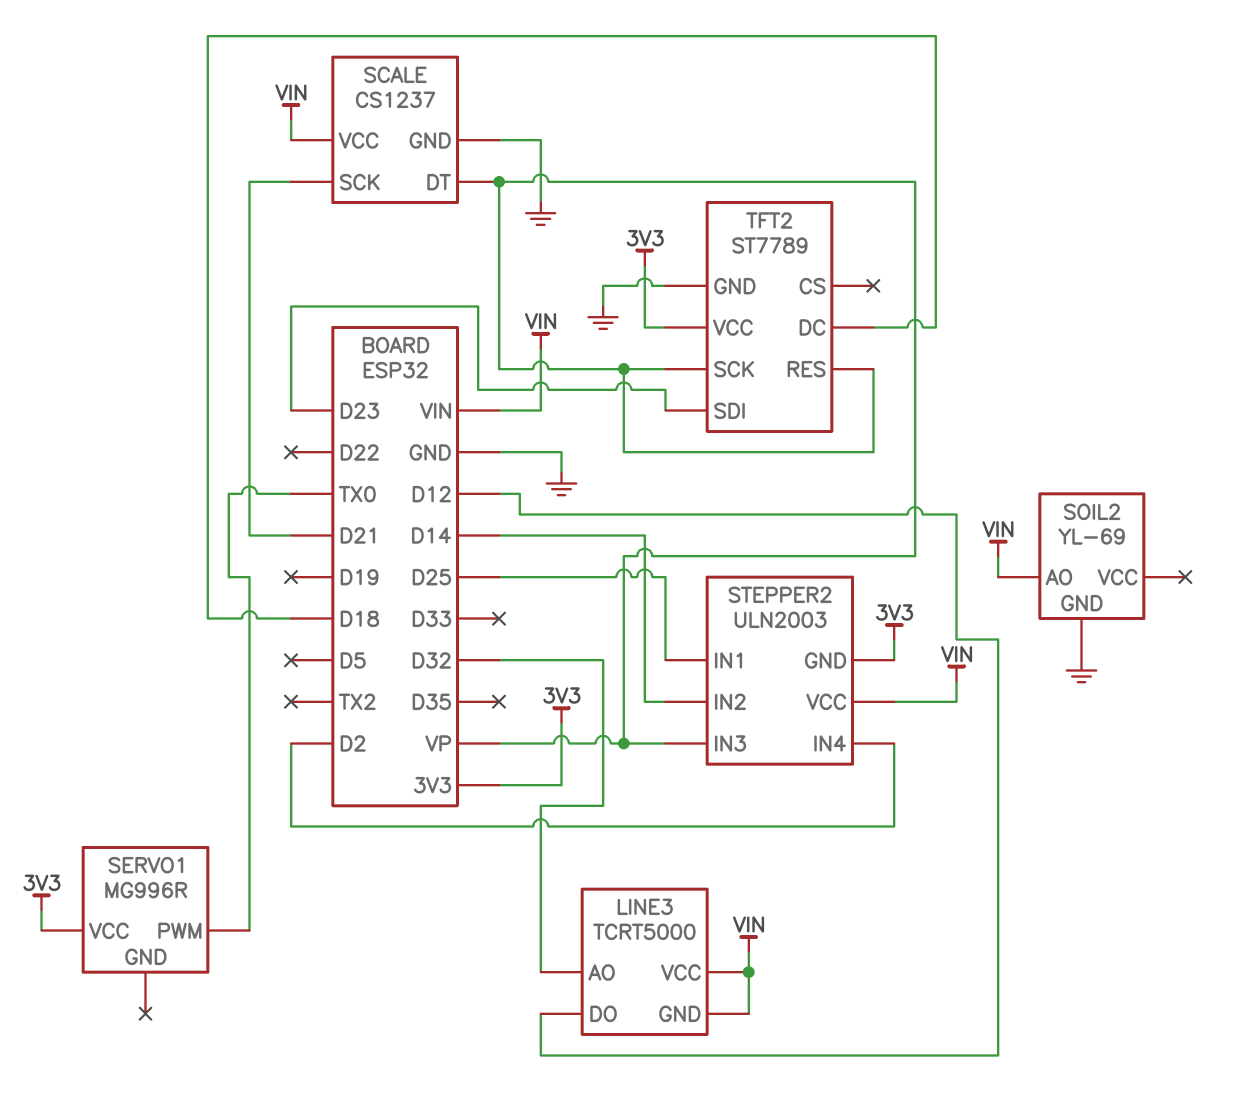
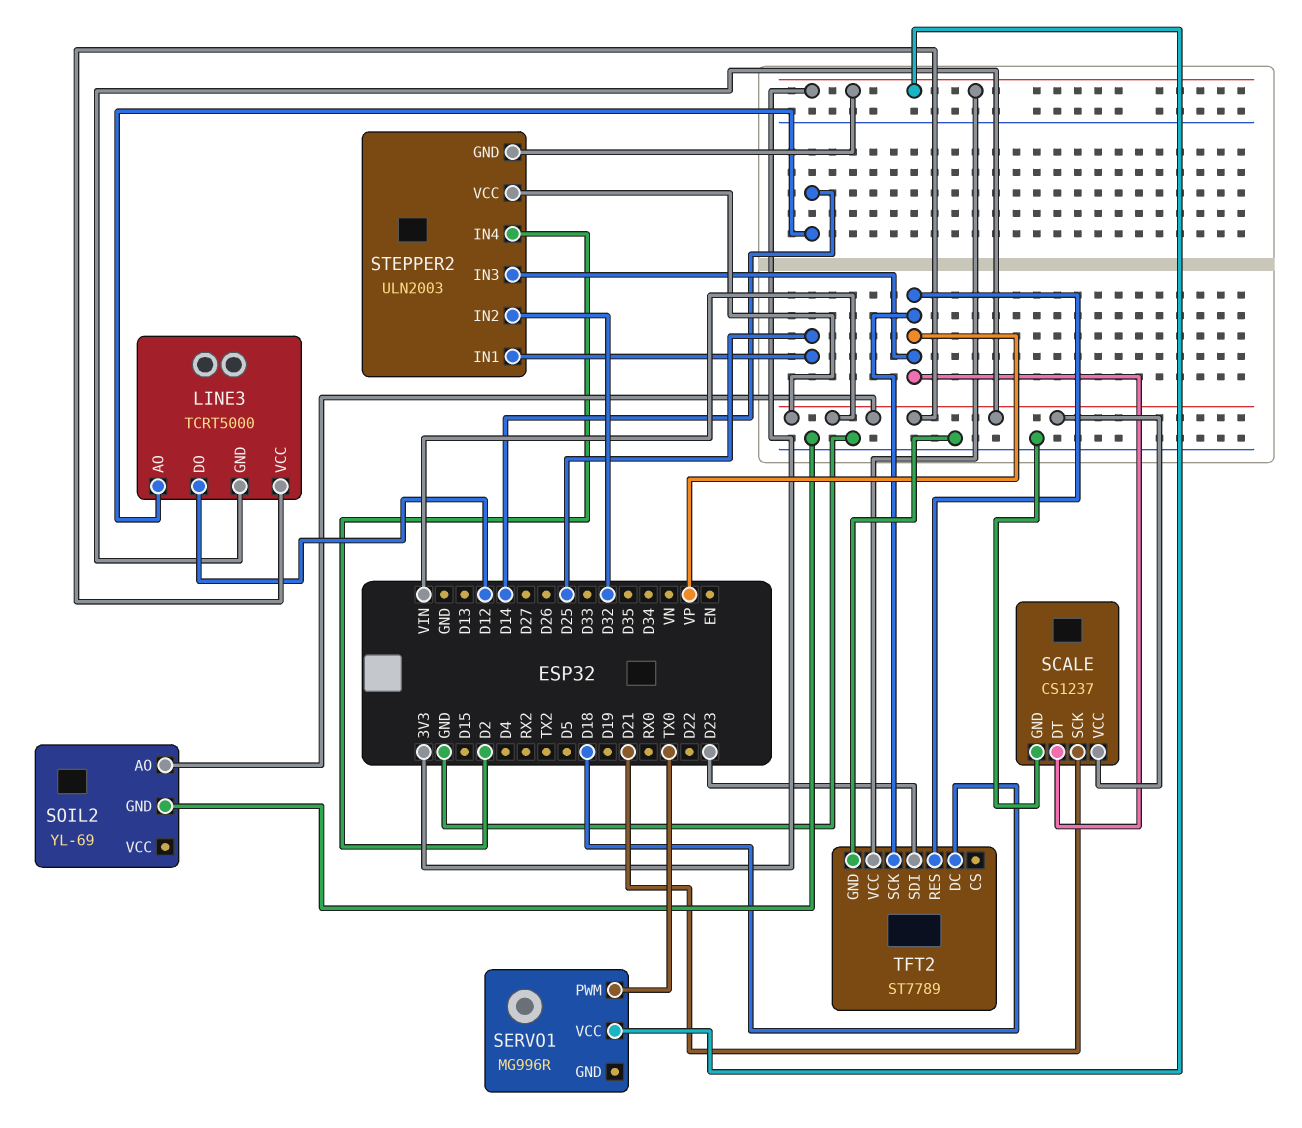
LINE3 pin AO: D32 -> D14
STEPPER2 pin IN2: D14 -> D32

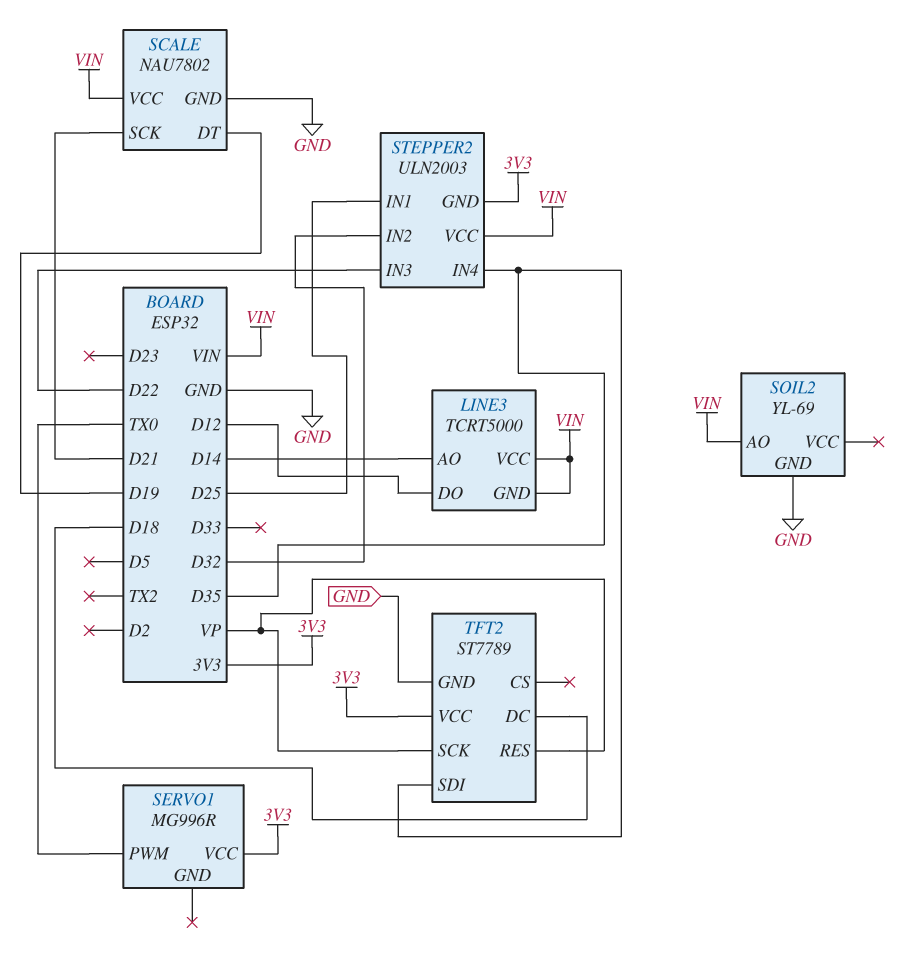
SCALE: CS1237 -> NAU7802
SCALE pin DT: VP -> D19
STEPPER2 pin IN3: VP -> D22
STEPPER2 pin IN4: D2 -> D35
TFT2 pin SDI: D23 -> D35

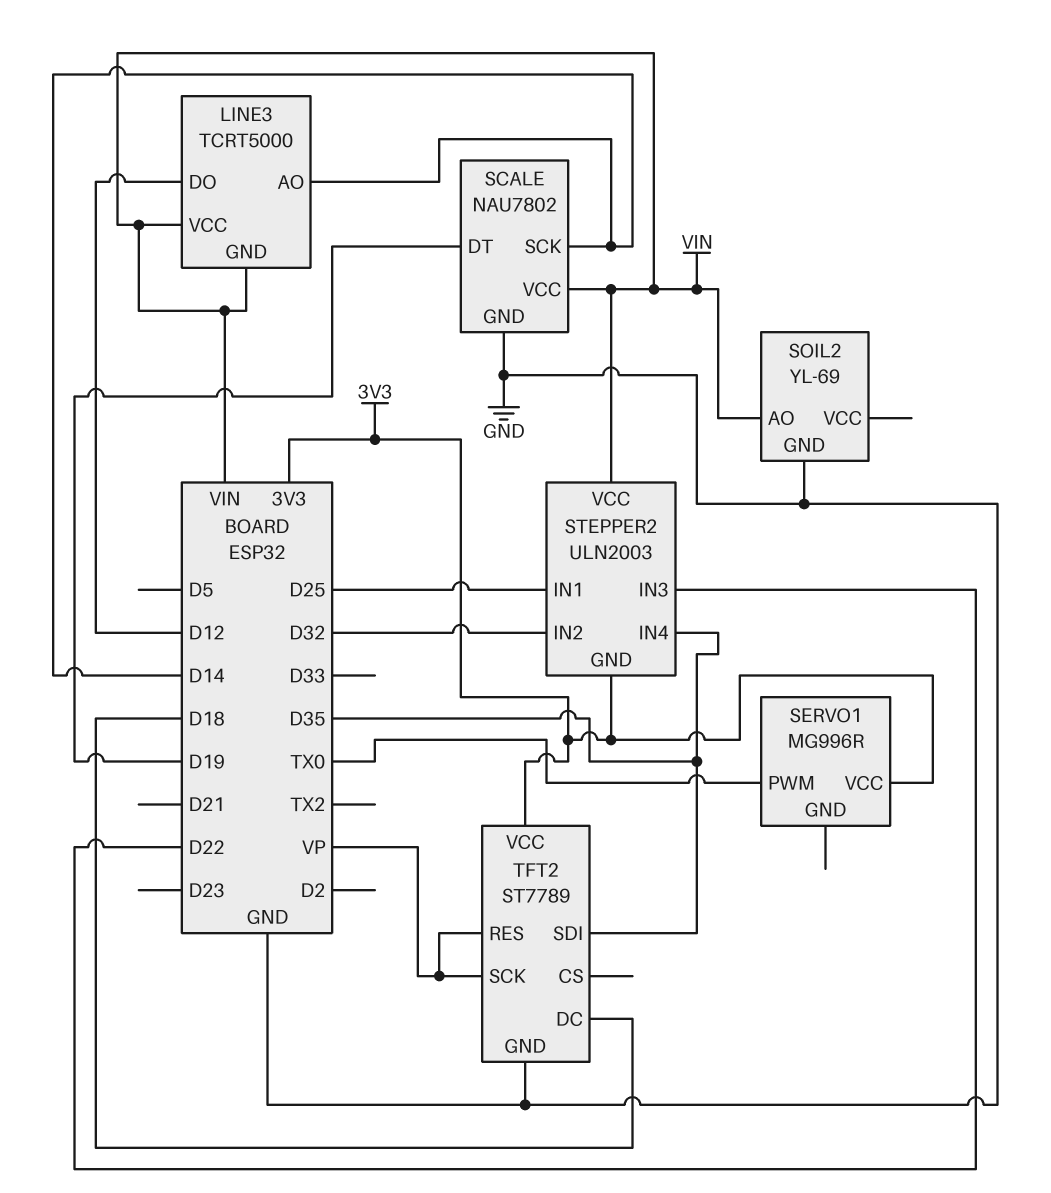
SCALE pin SCK: D21 -> D14

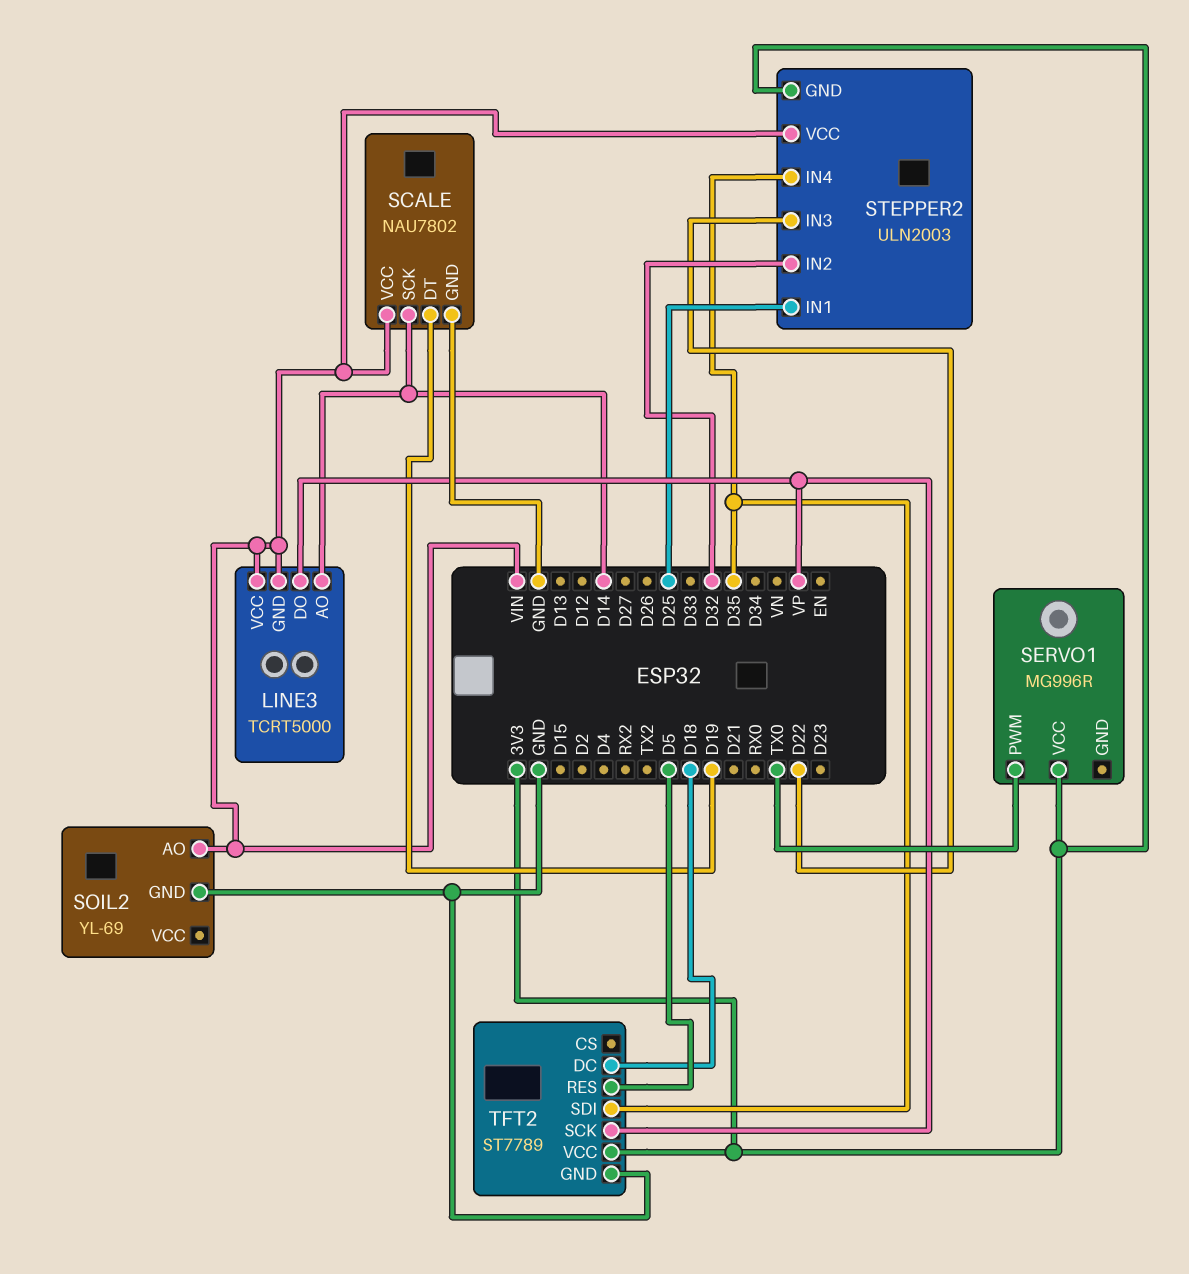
LINE3 pin DO: D12 -> VP
TFT2 pin RES: VP -> D5

